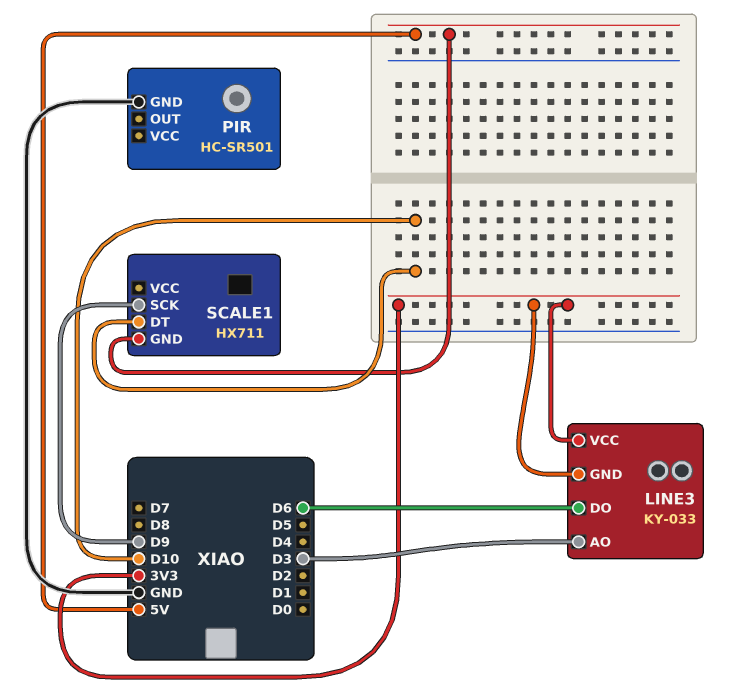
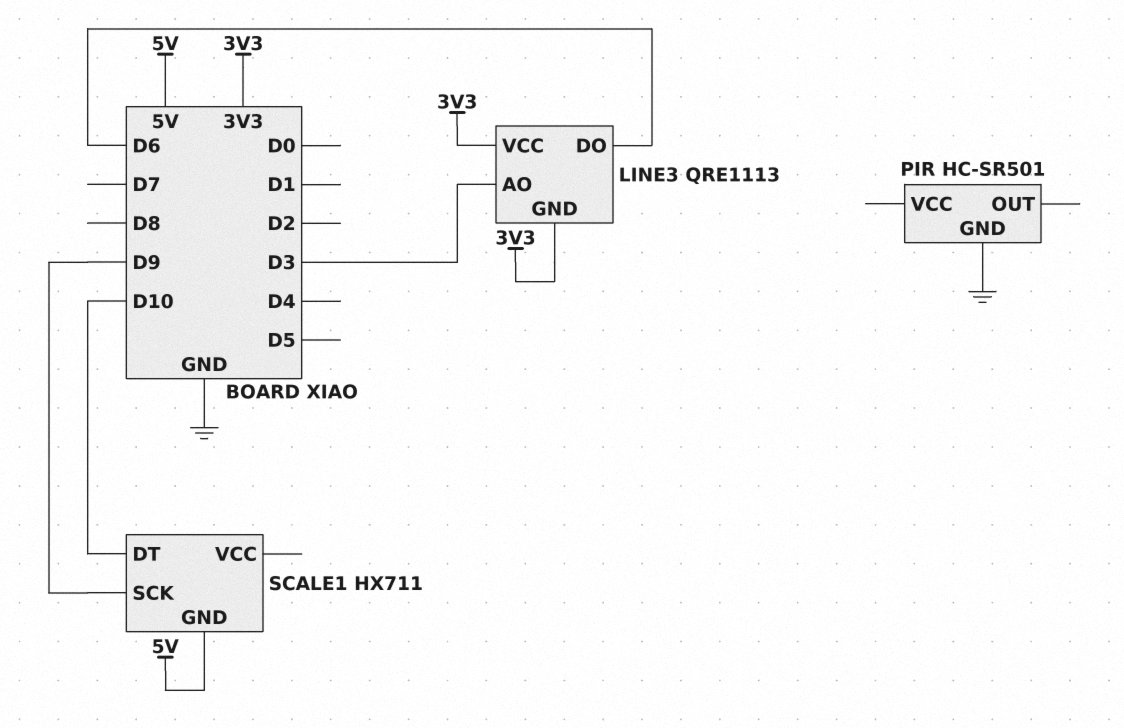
LINE3: KY-033 -> QRE1113

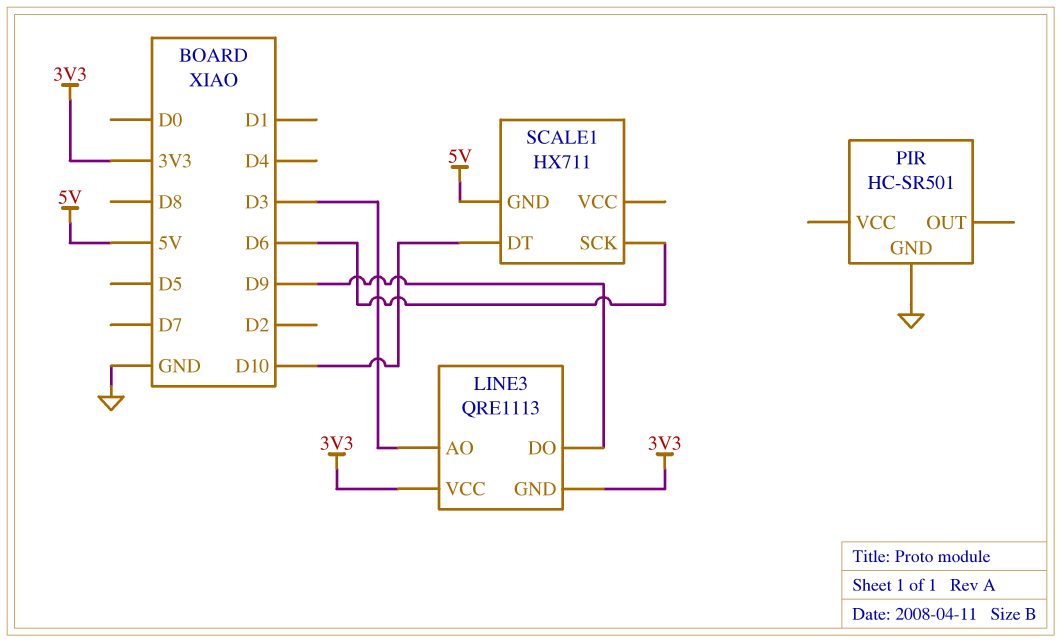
LINE3 pin DO: D6 -> D9
SCALE1 pin SCK: D9 -> D6

